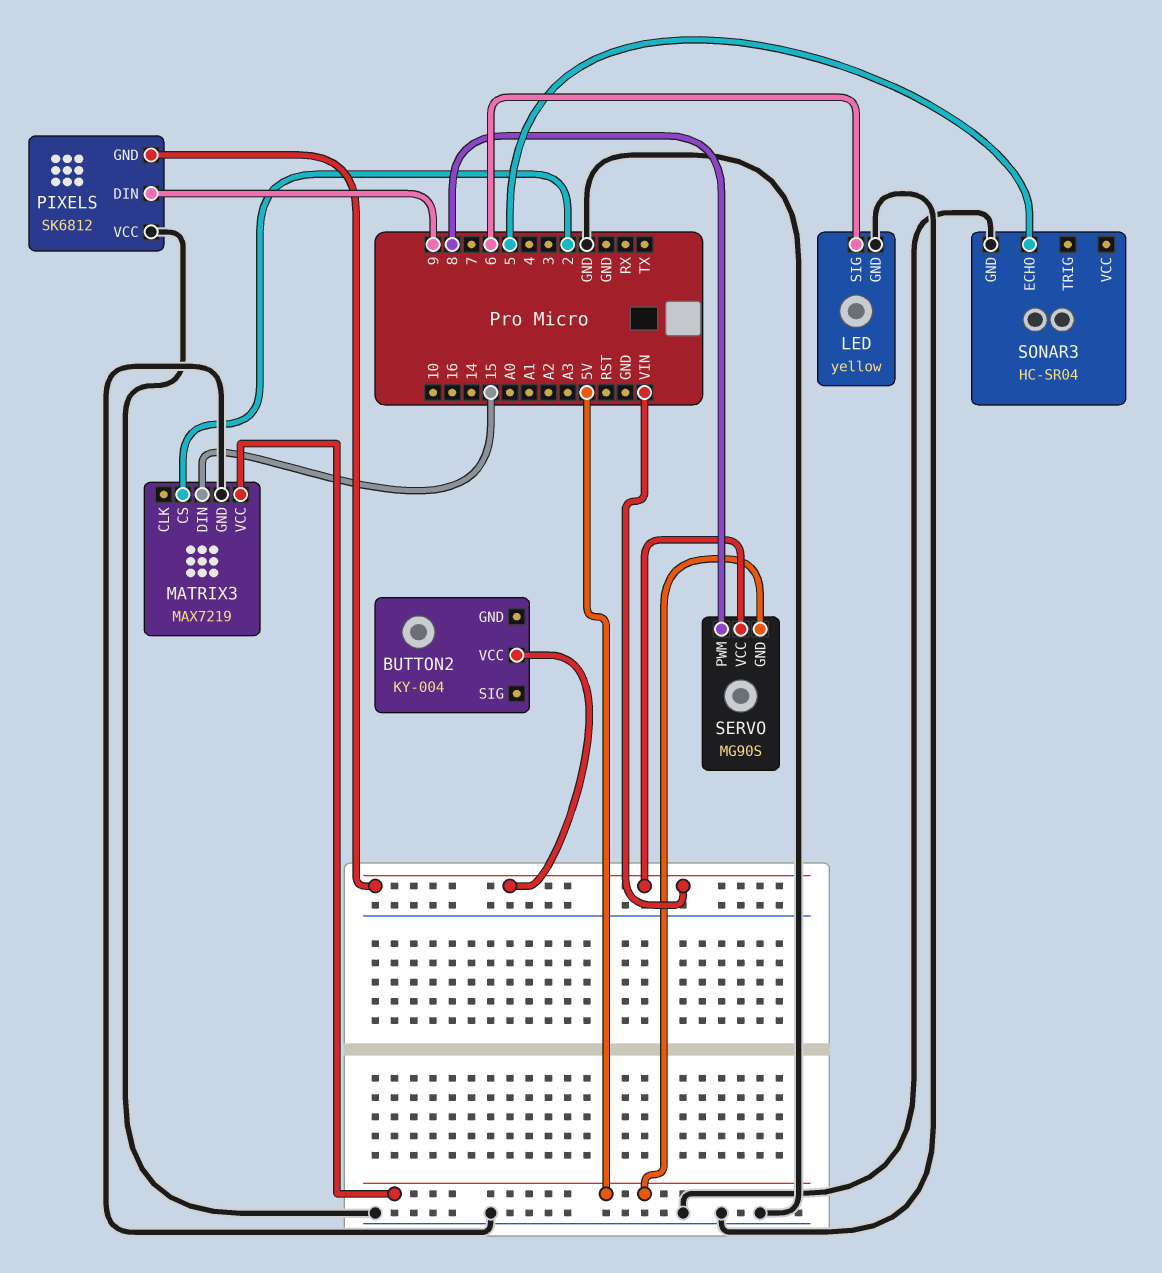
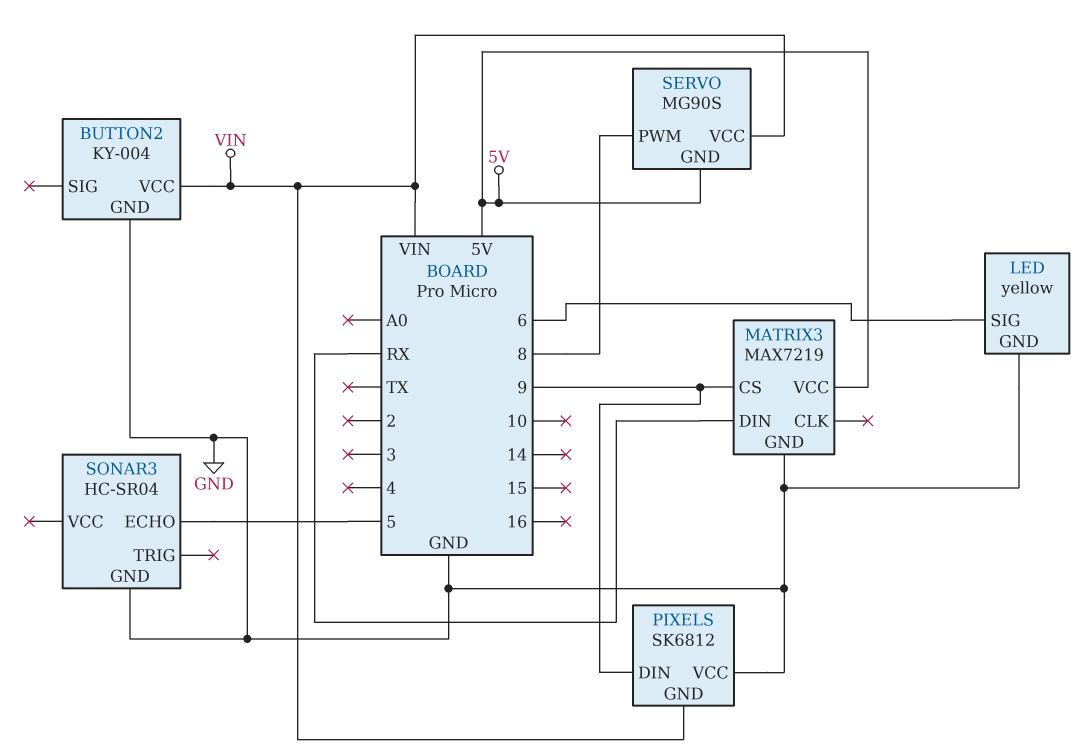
BUTTON2 pin GND: none -> GND
MATRIX3 pin CS: 2 -> 9
MATRIX3 pin DIN: 15 -> RX

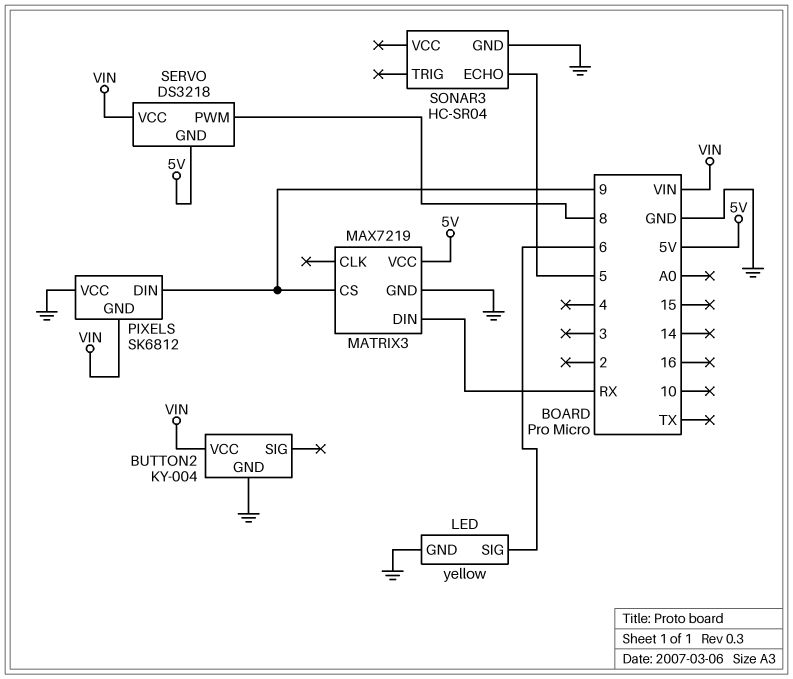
SERVO: MG90S -> DS3218

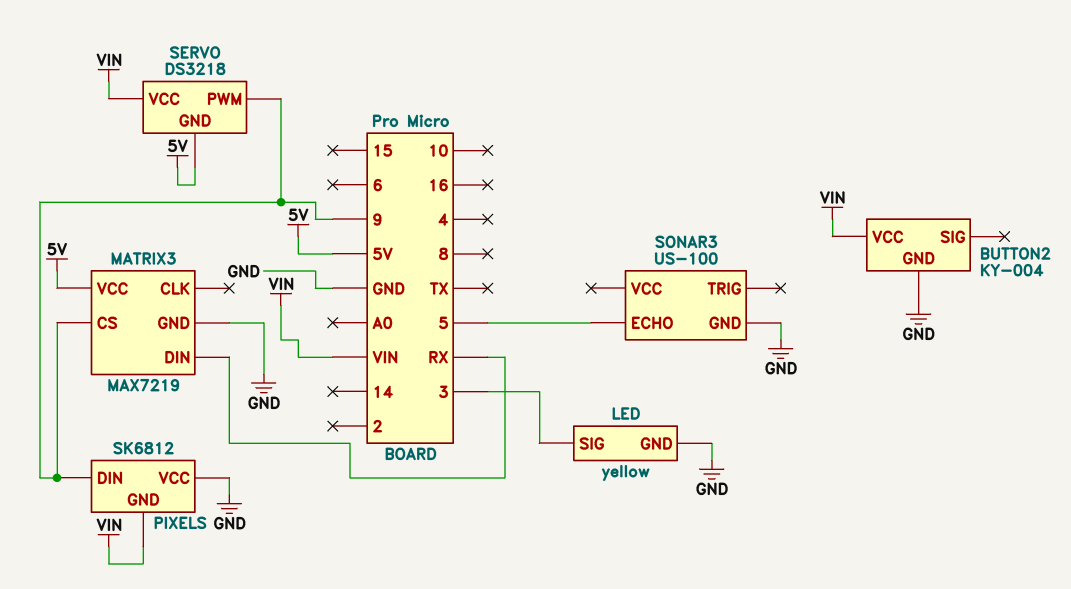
LED pin SIG: 6 -> 3
SERVO pin PWM: 8 -> 9
SONAR3: HC-SR04 -> US-100

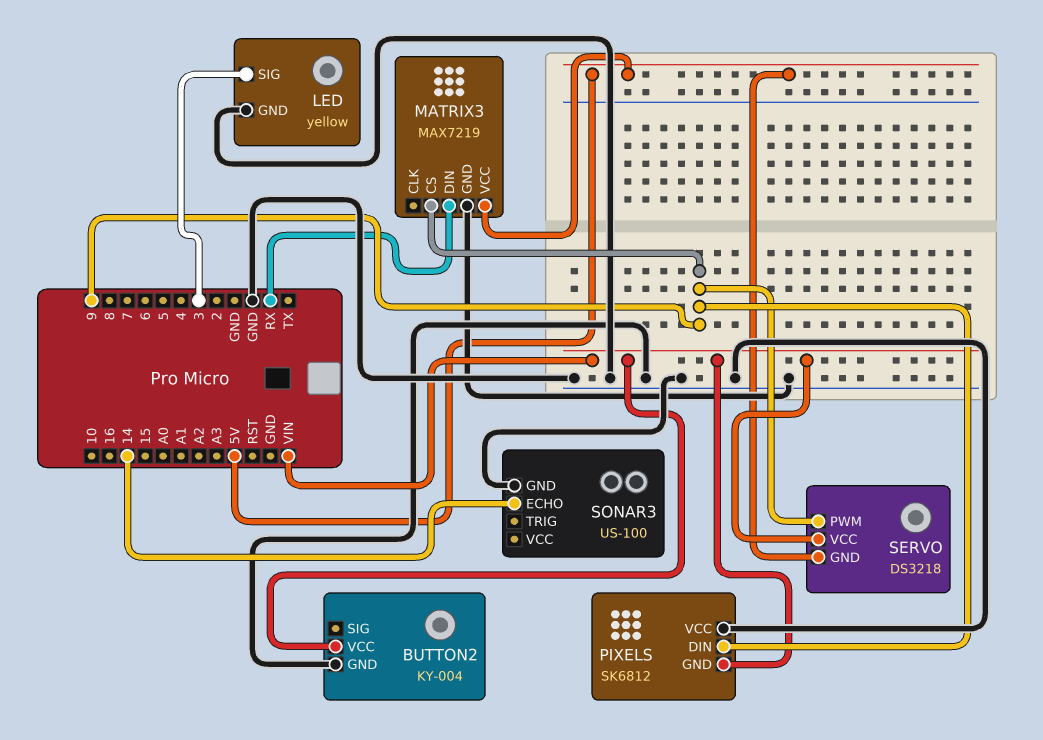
SONAR3 pin ECHO: 5 -> 14

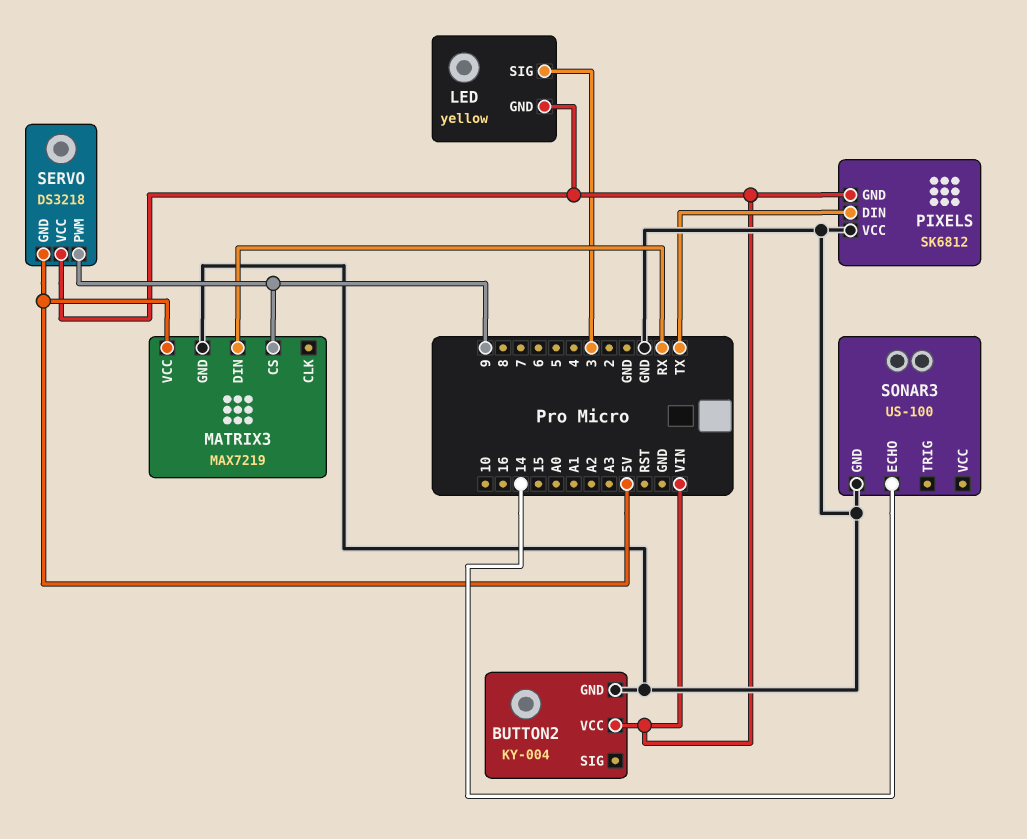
LED pin GND: GND -> VIN
PIXELS pin DIN: 9 -> TX

